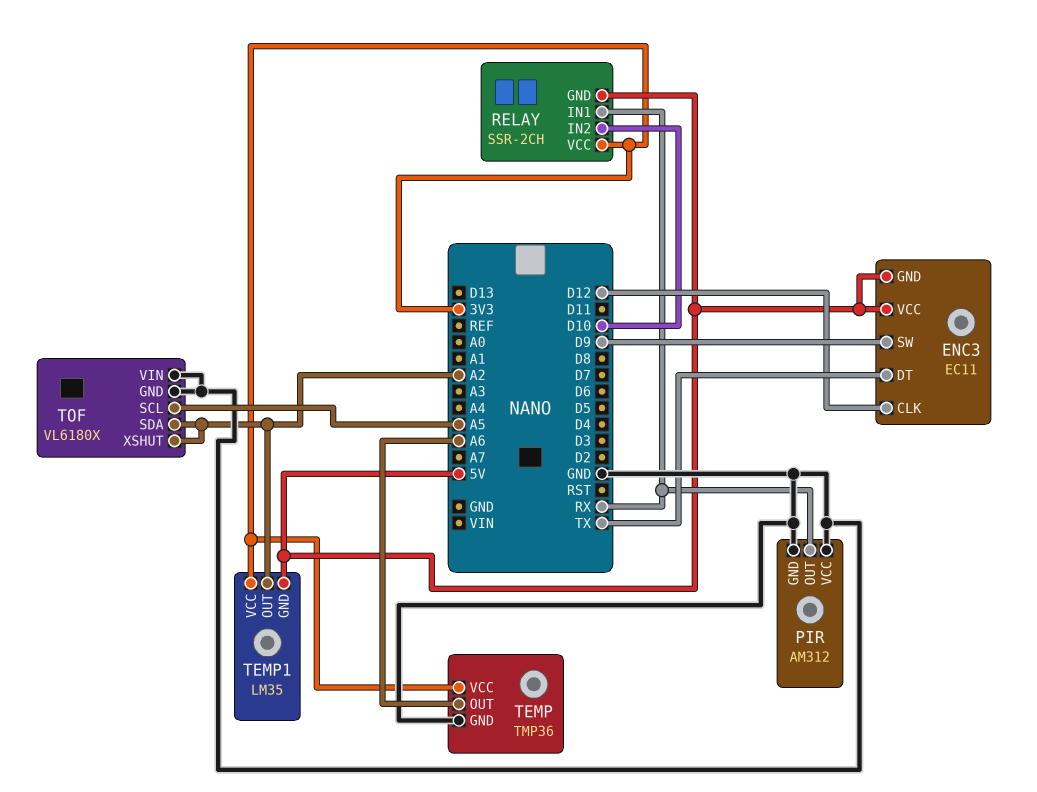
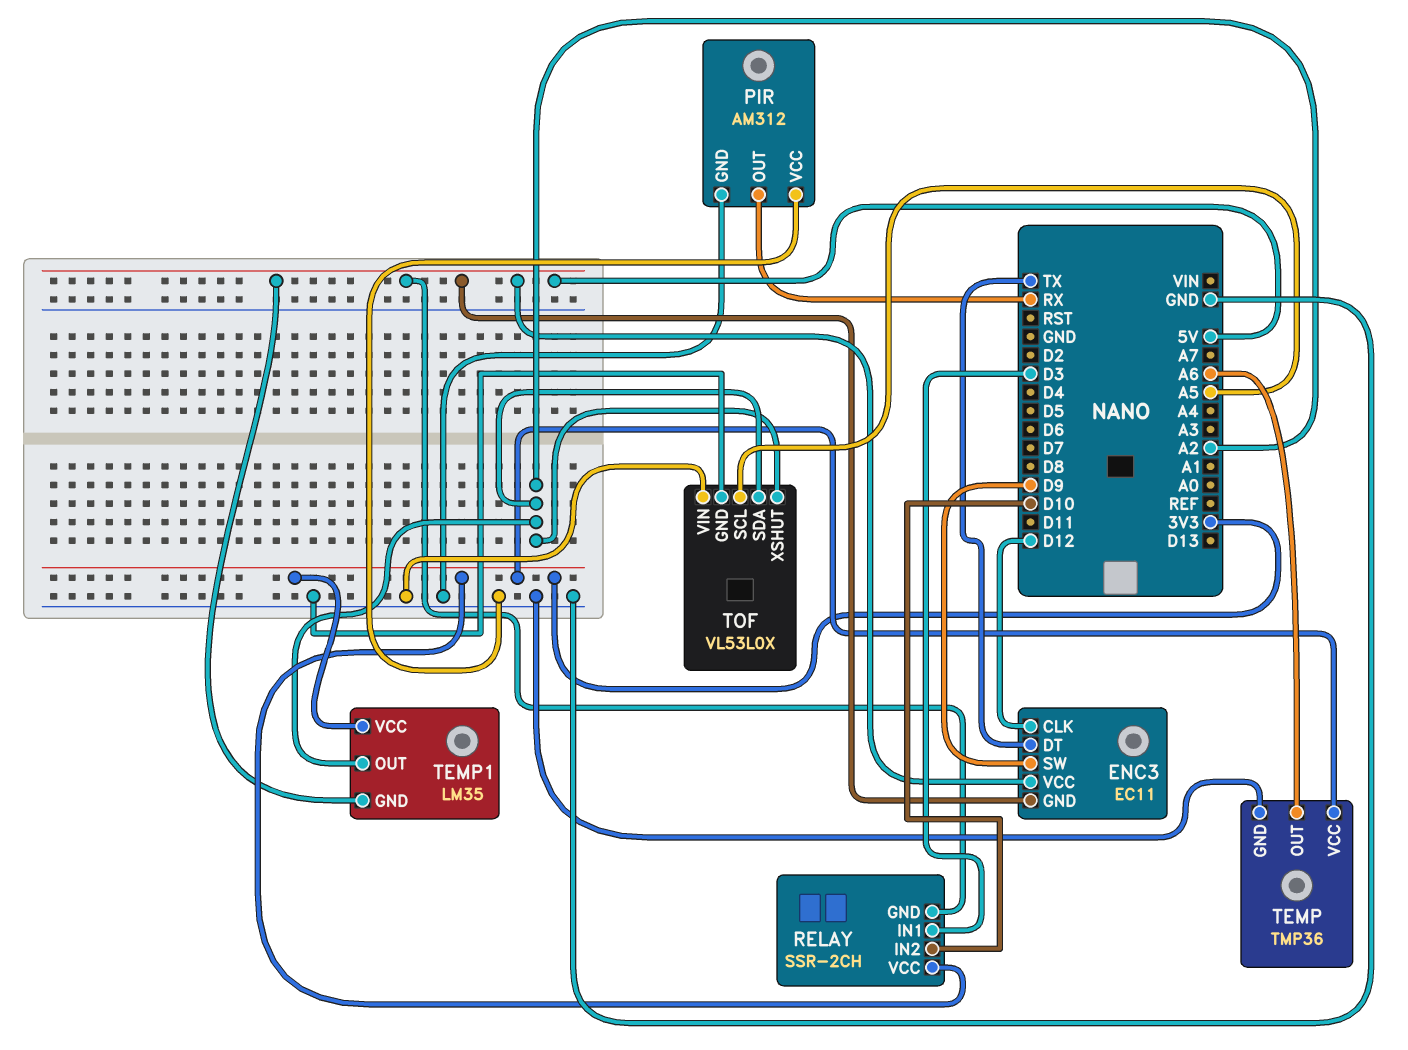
RELAY pin IN1: RX -> D3
TOF: VL6180X -> VL53L0X

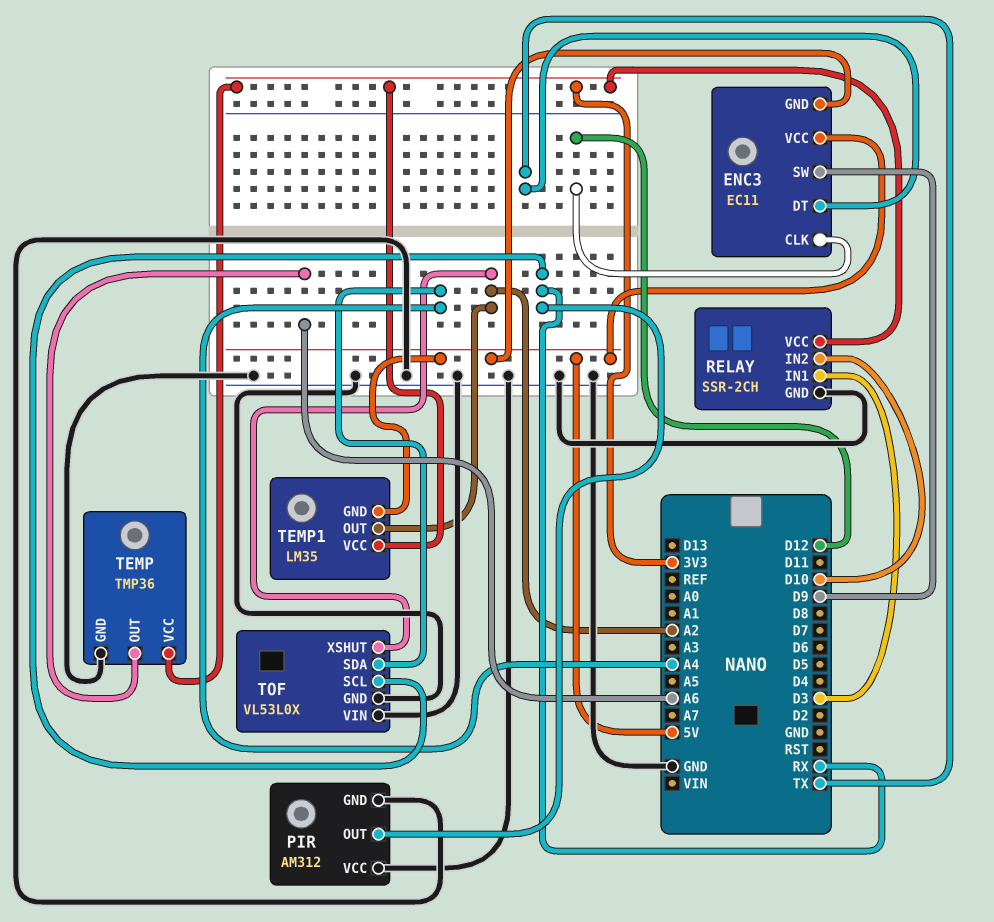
RELAY pin GND: 5V -> GND
TOF pin SCL: A5 -> RX
TOF pin SDA: A2 -> A4

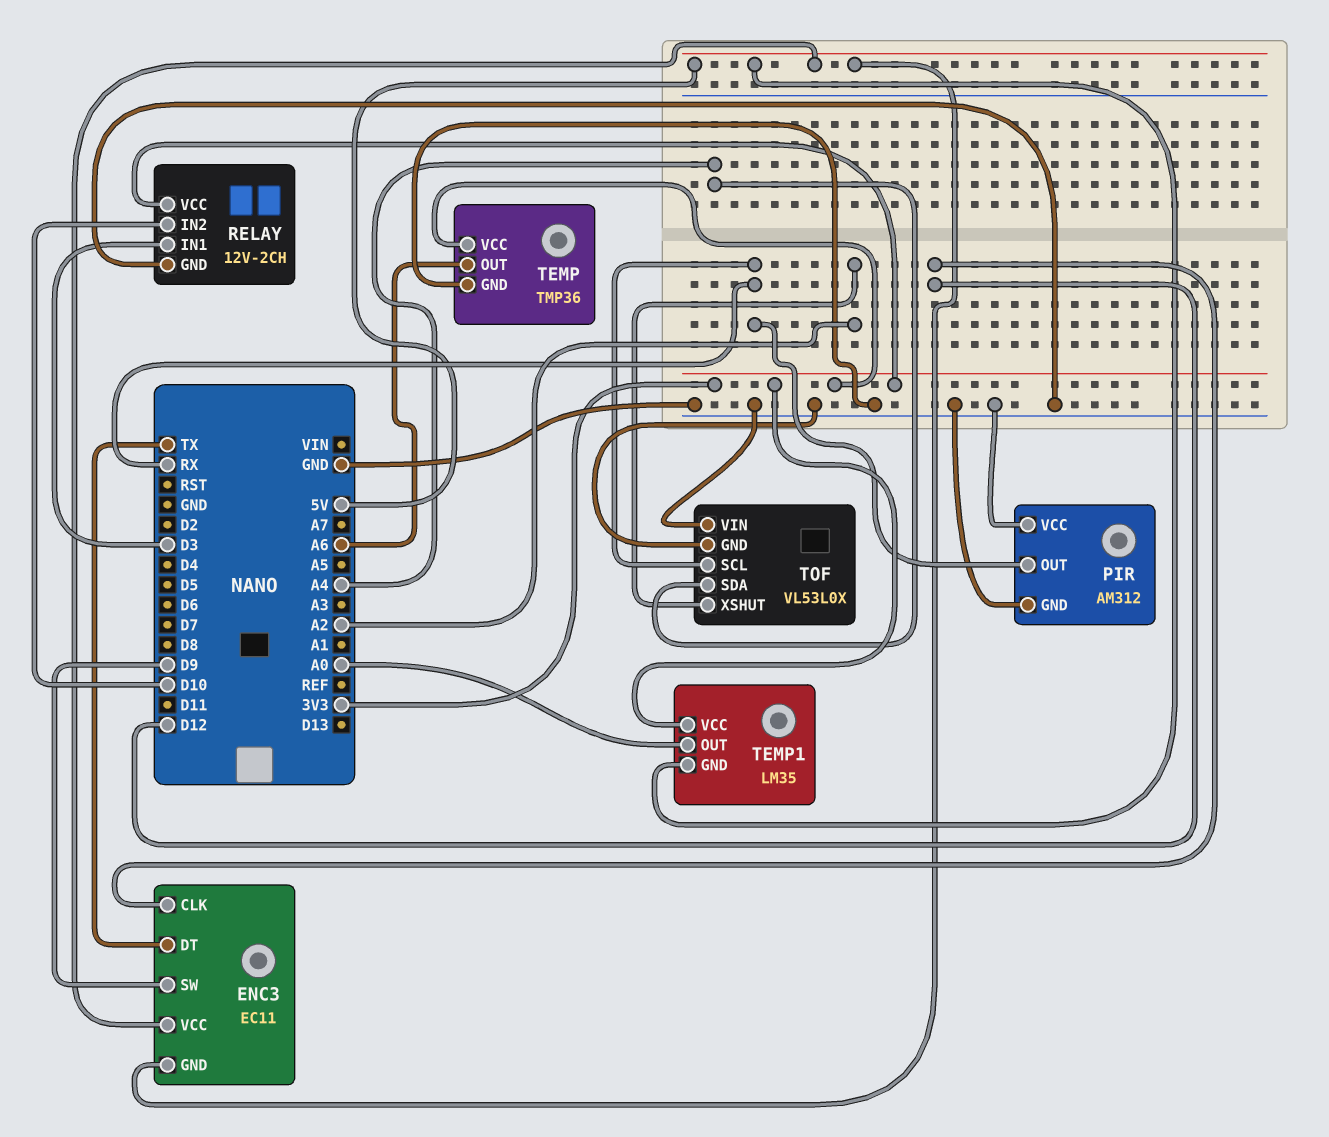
RELAY: SSR-2CH -> 12V-2CH
TEMP1 pin OUT: A2 -> A0

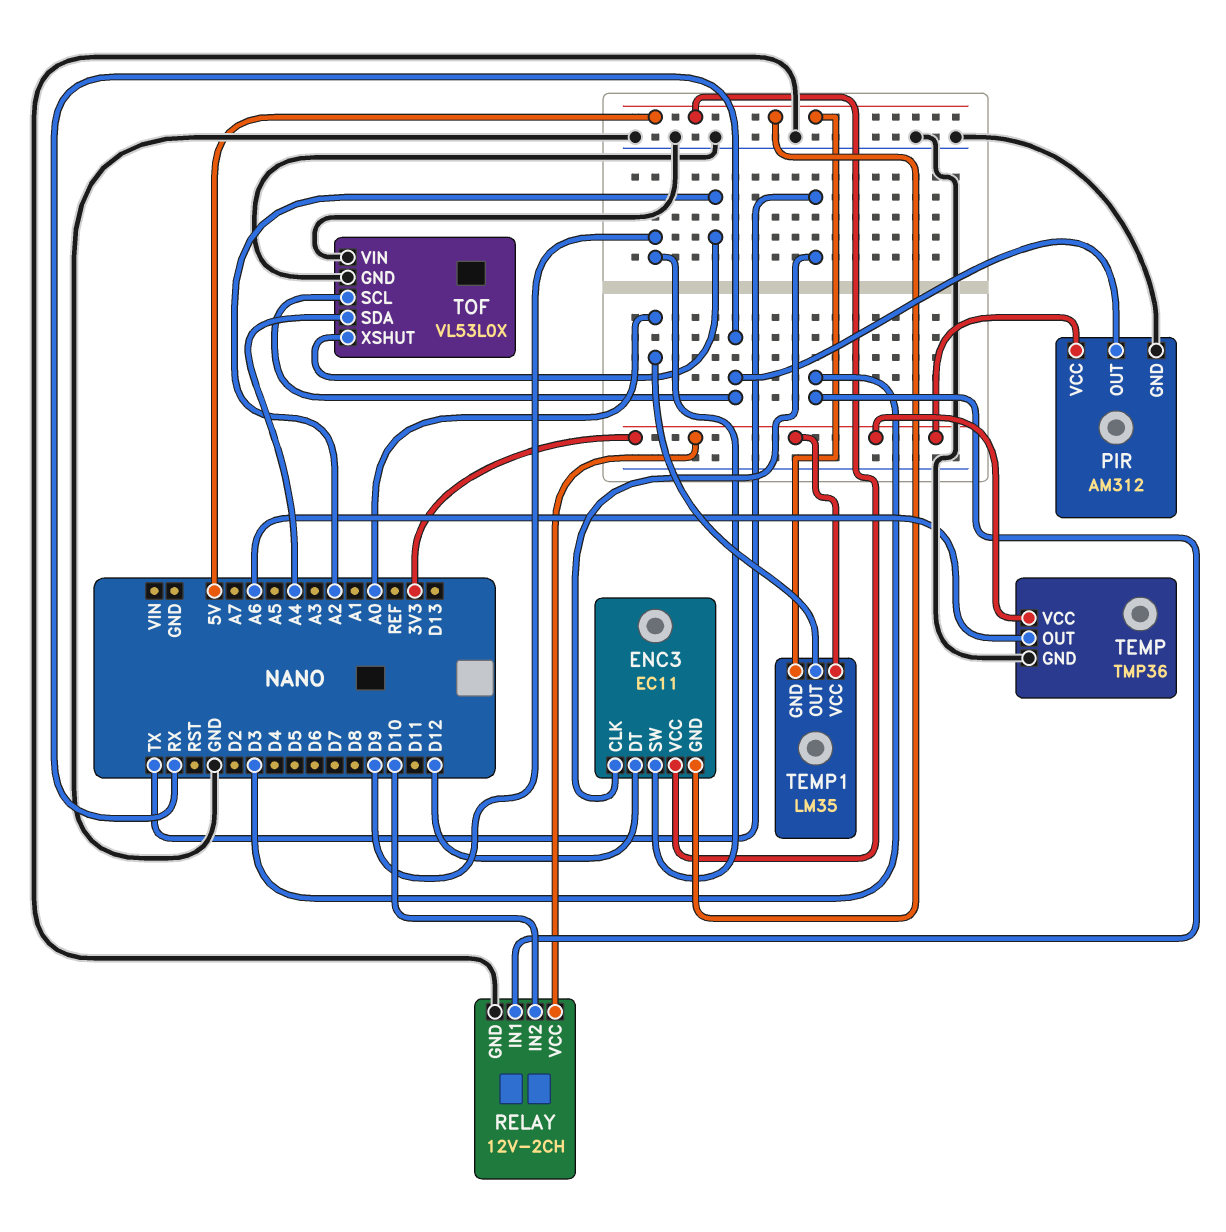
ENC3 pin CLK: D12 -> TX
ENC3 pin DT: TX -> D12
PIR pin VCC: GND -> 3V3

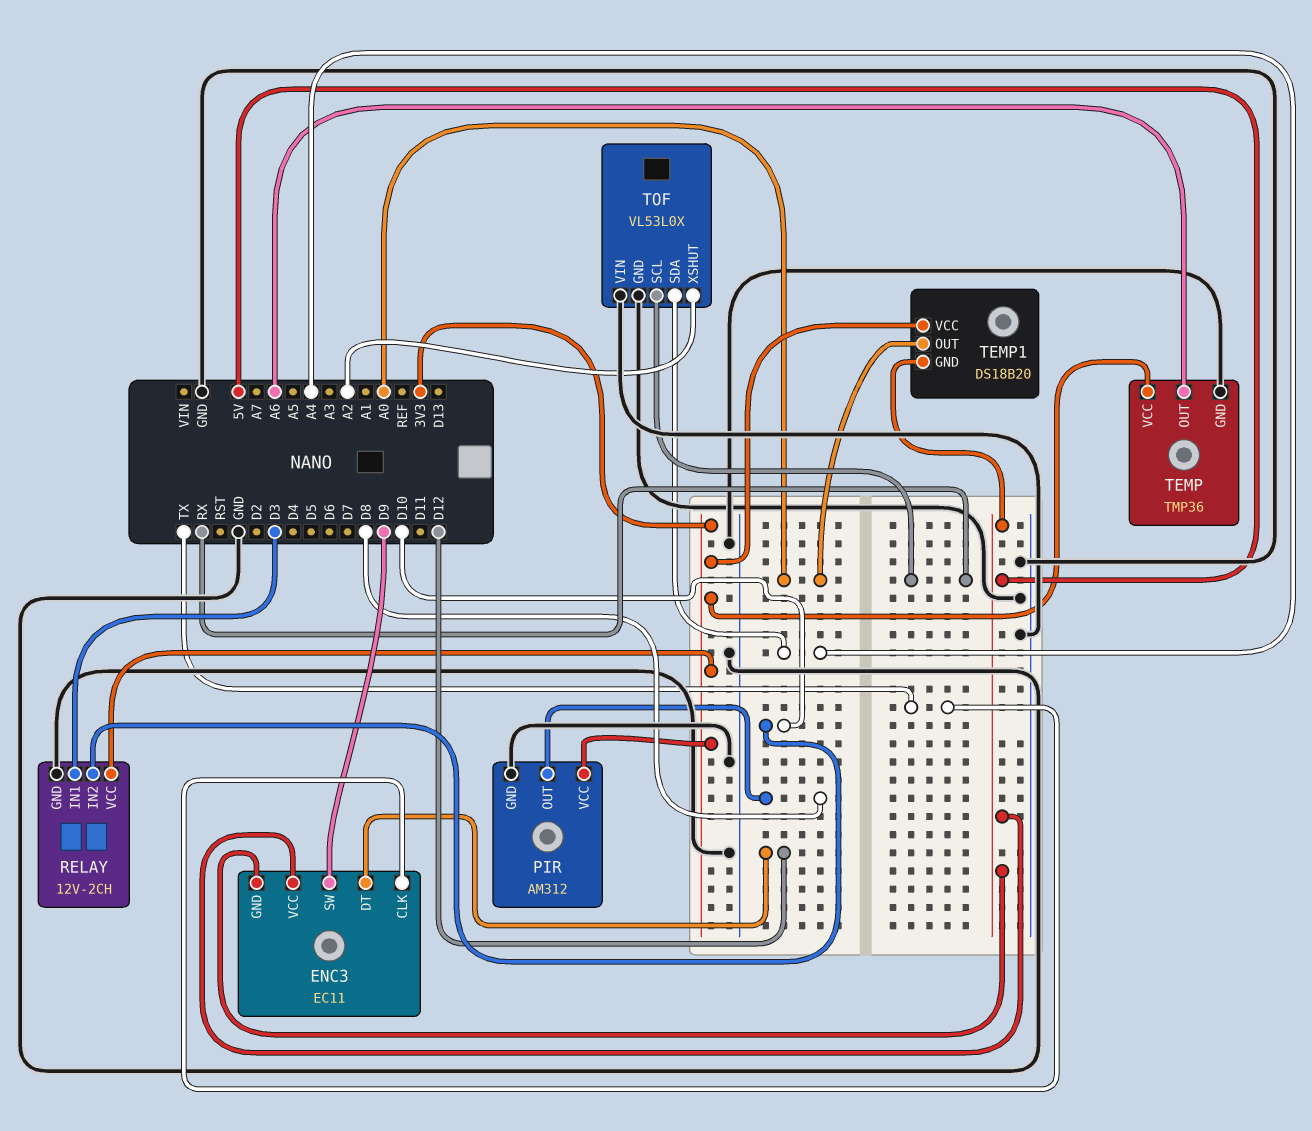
PIR pin OUT: RX -> D8
TEMP1: LM35 -> DS18B20

